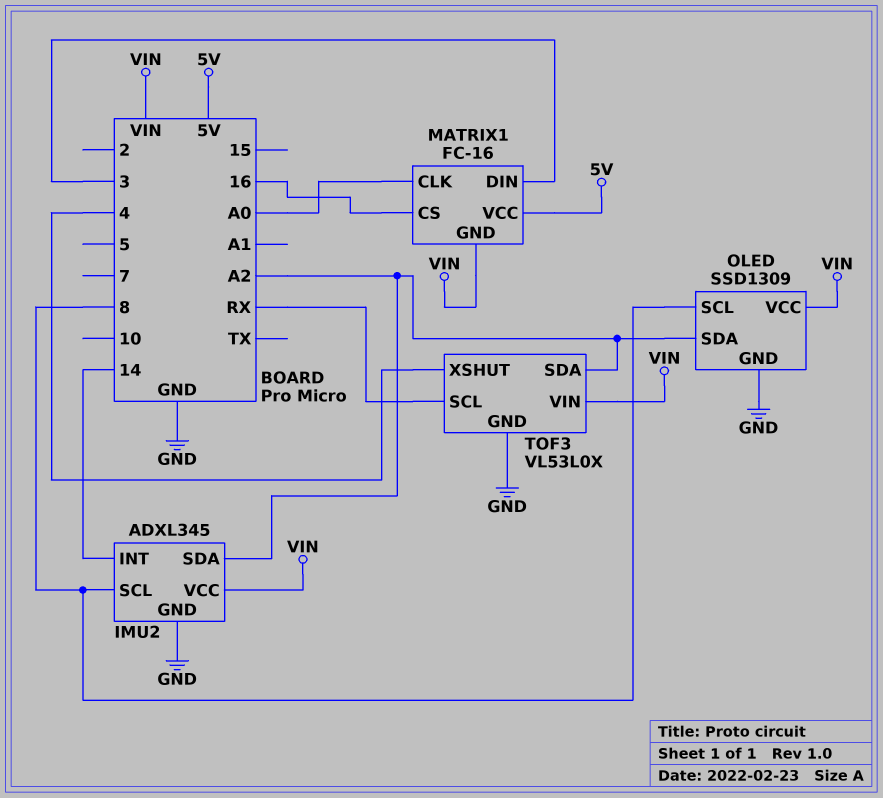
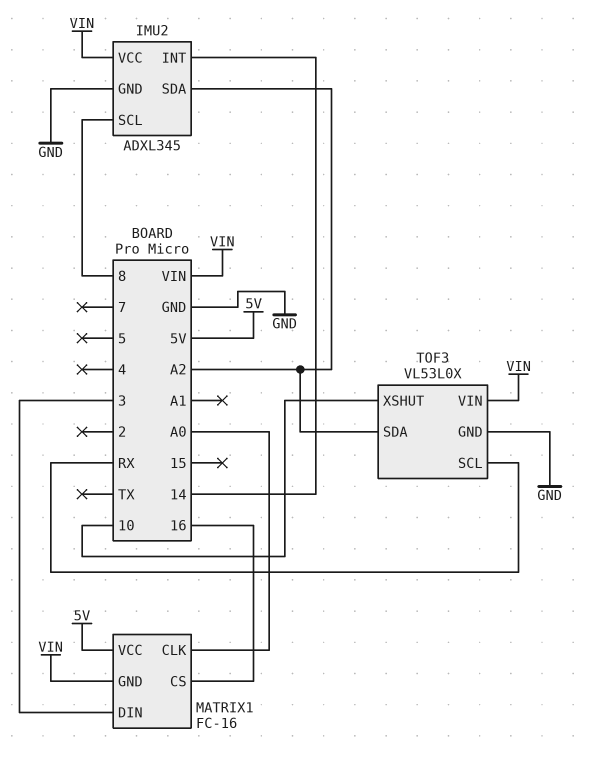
OLED: SSD1309 -> none
OLED pin GND: GND -> none
OLED pin SCL: 8 -> none
OLED pin SDA: A2 -> none
OLED pin VCC: VIN -> none
TOF3 pin XSHUT: 4 -> 10

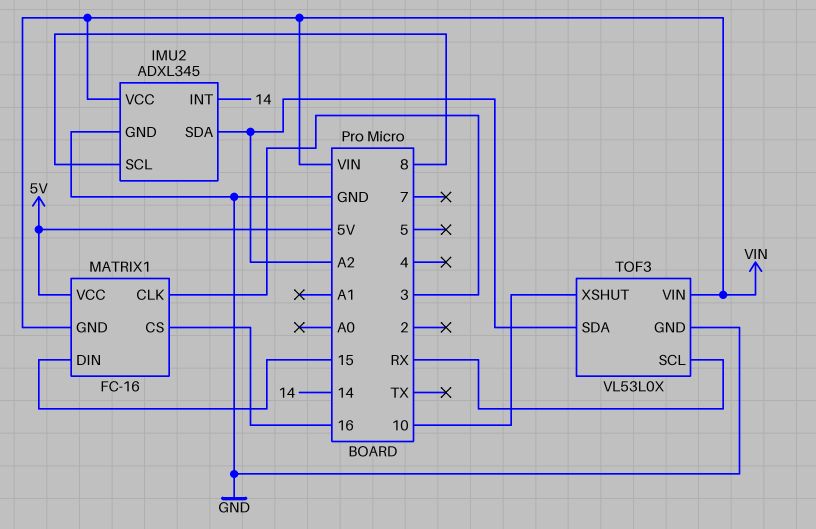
MATRIX1 pin CLK: A0 -> 3
MATRIX1 pin DIN: 3 -> 15

